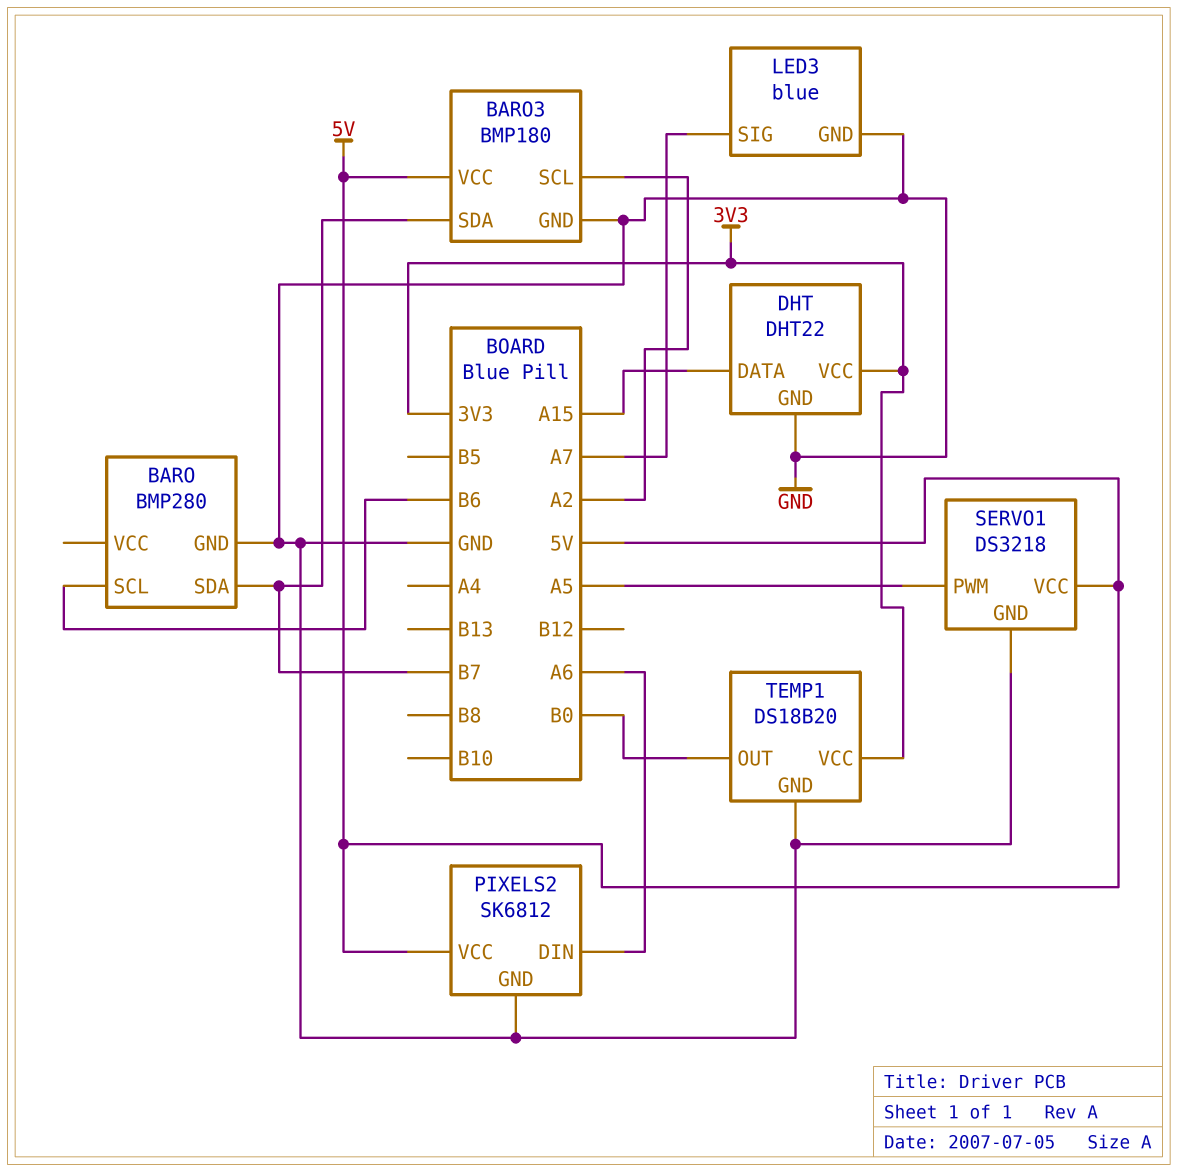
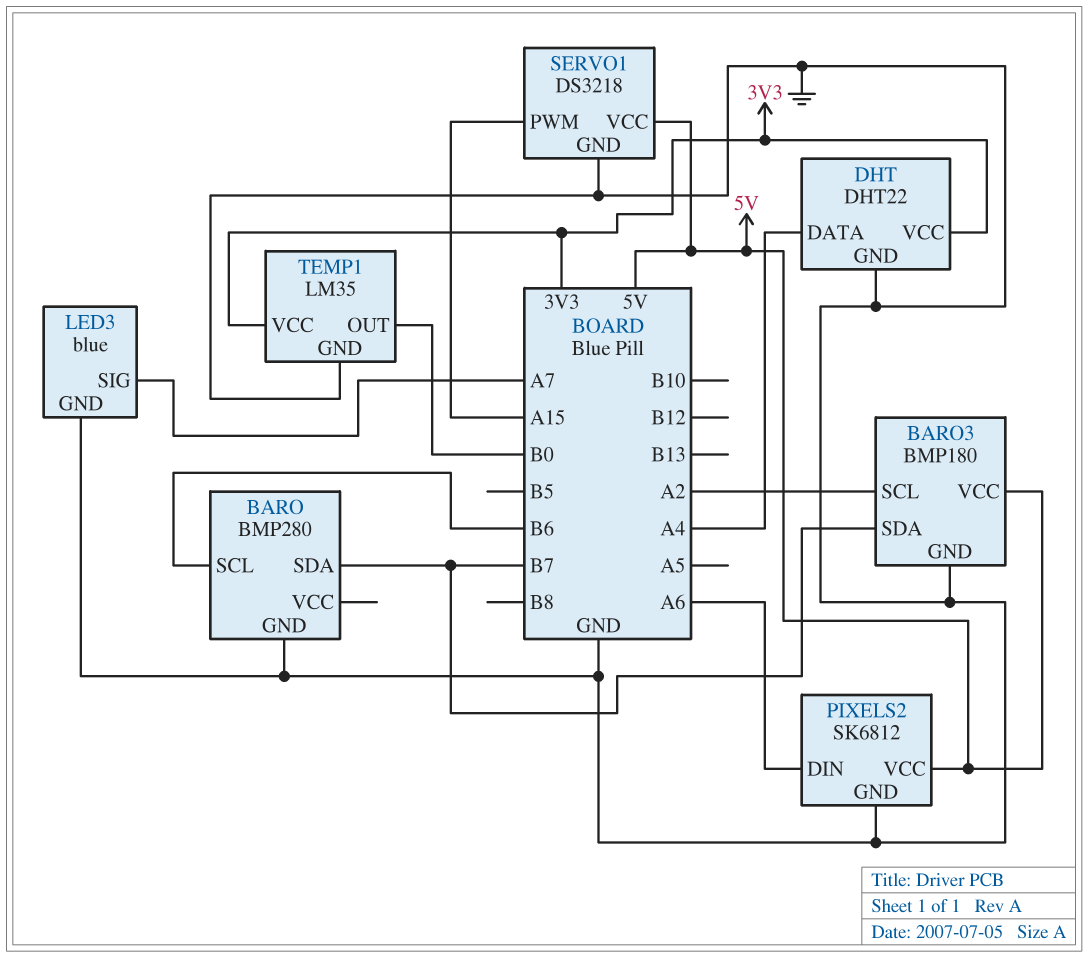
DHT pin DATA: A15 -> A4
SERVO1 pin PWM: A5 -> A15
TEMP1: DS18B20 -> LM35

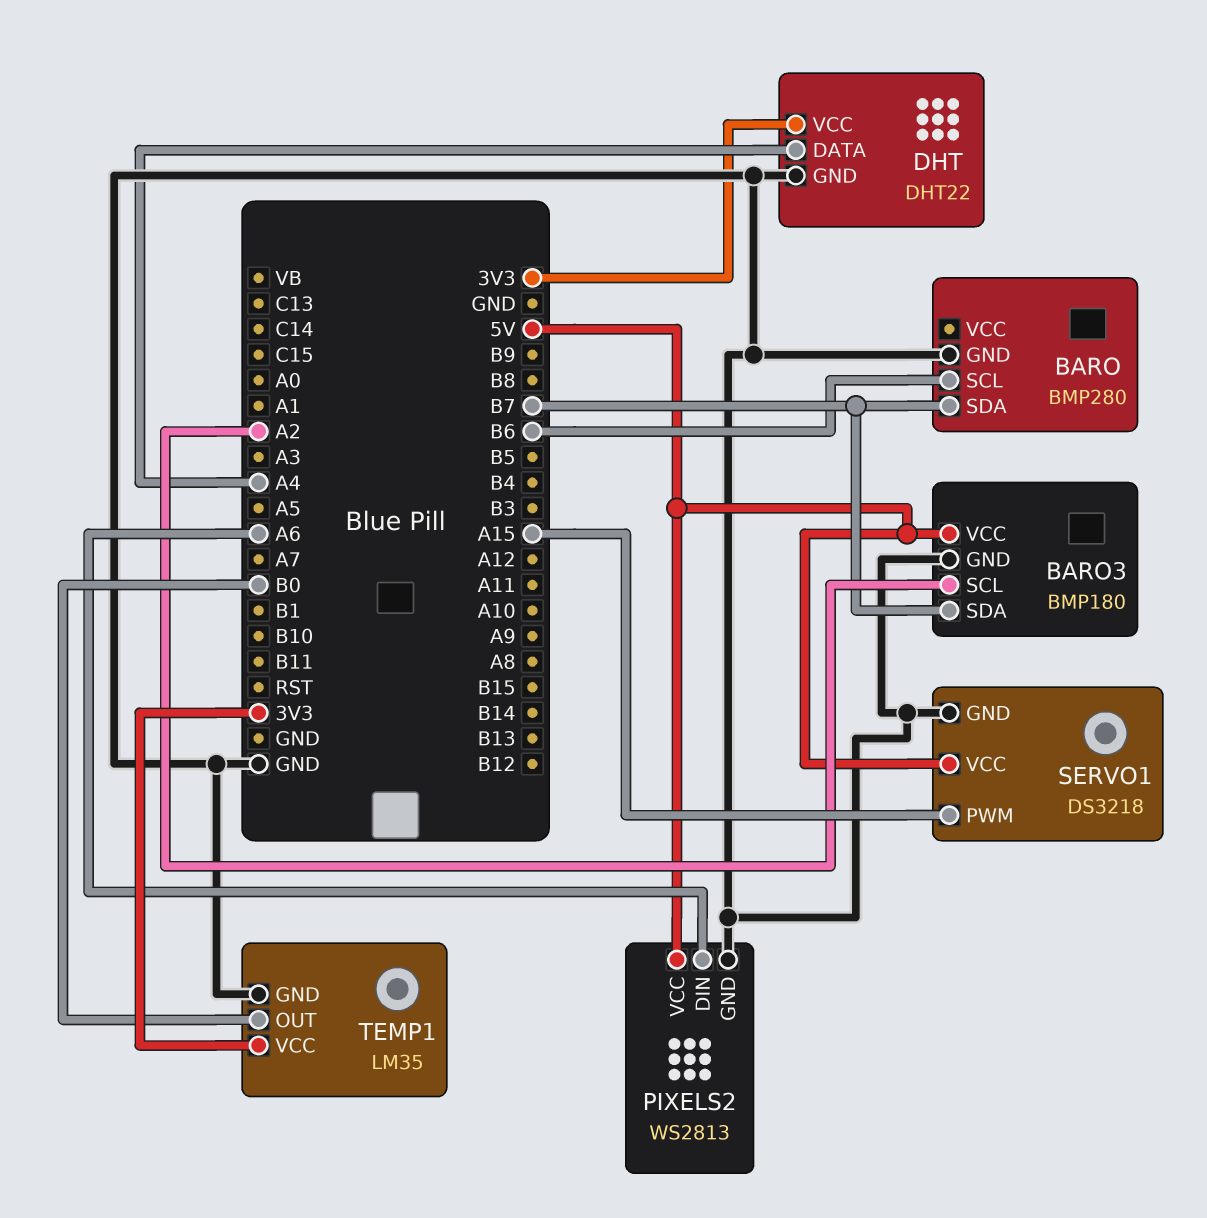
LED3: blue -> none
LED3 pin GND: GND -> none
LED3 pin SIG: A7 -> none
PIXELS2: SK6812 -> WS2813

